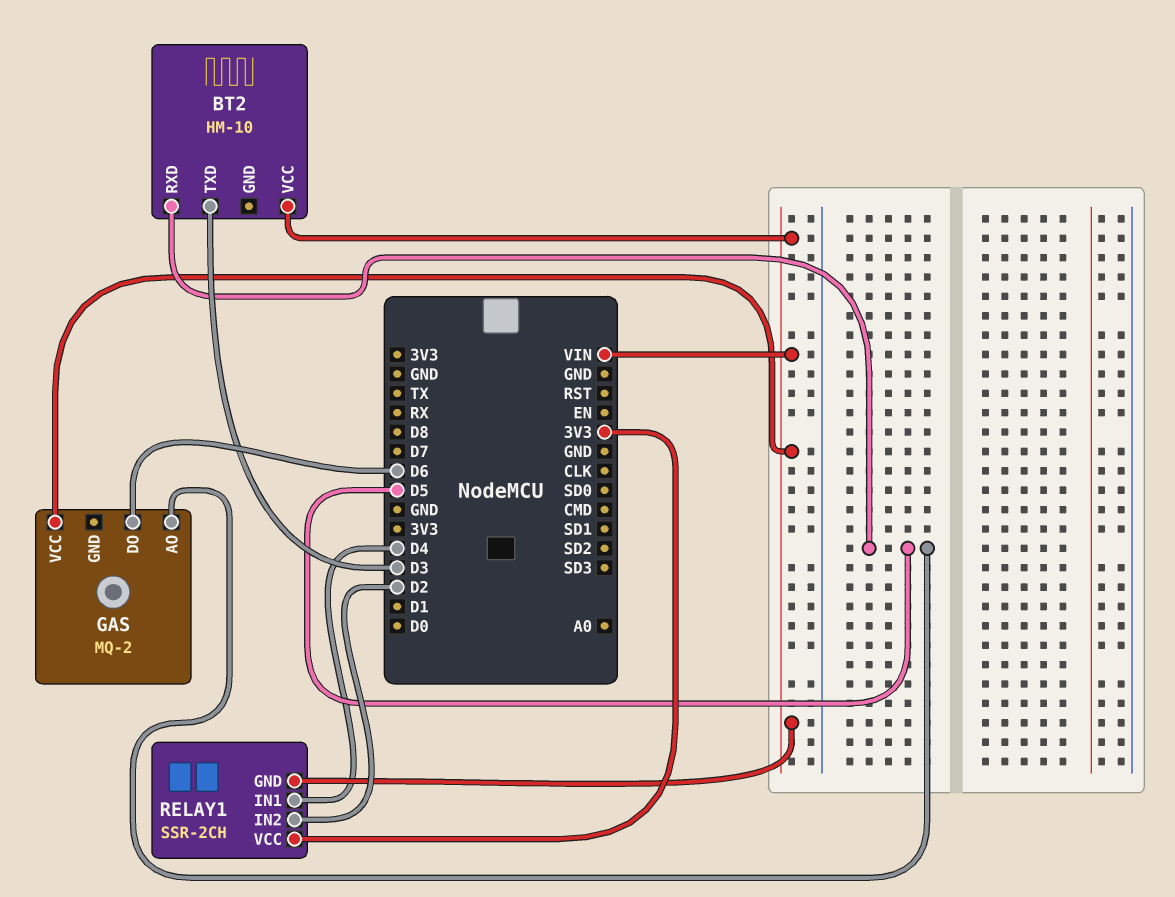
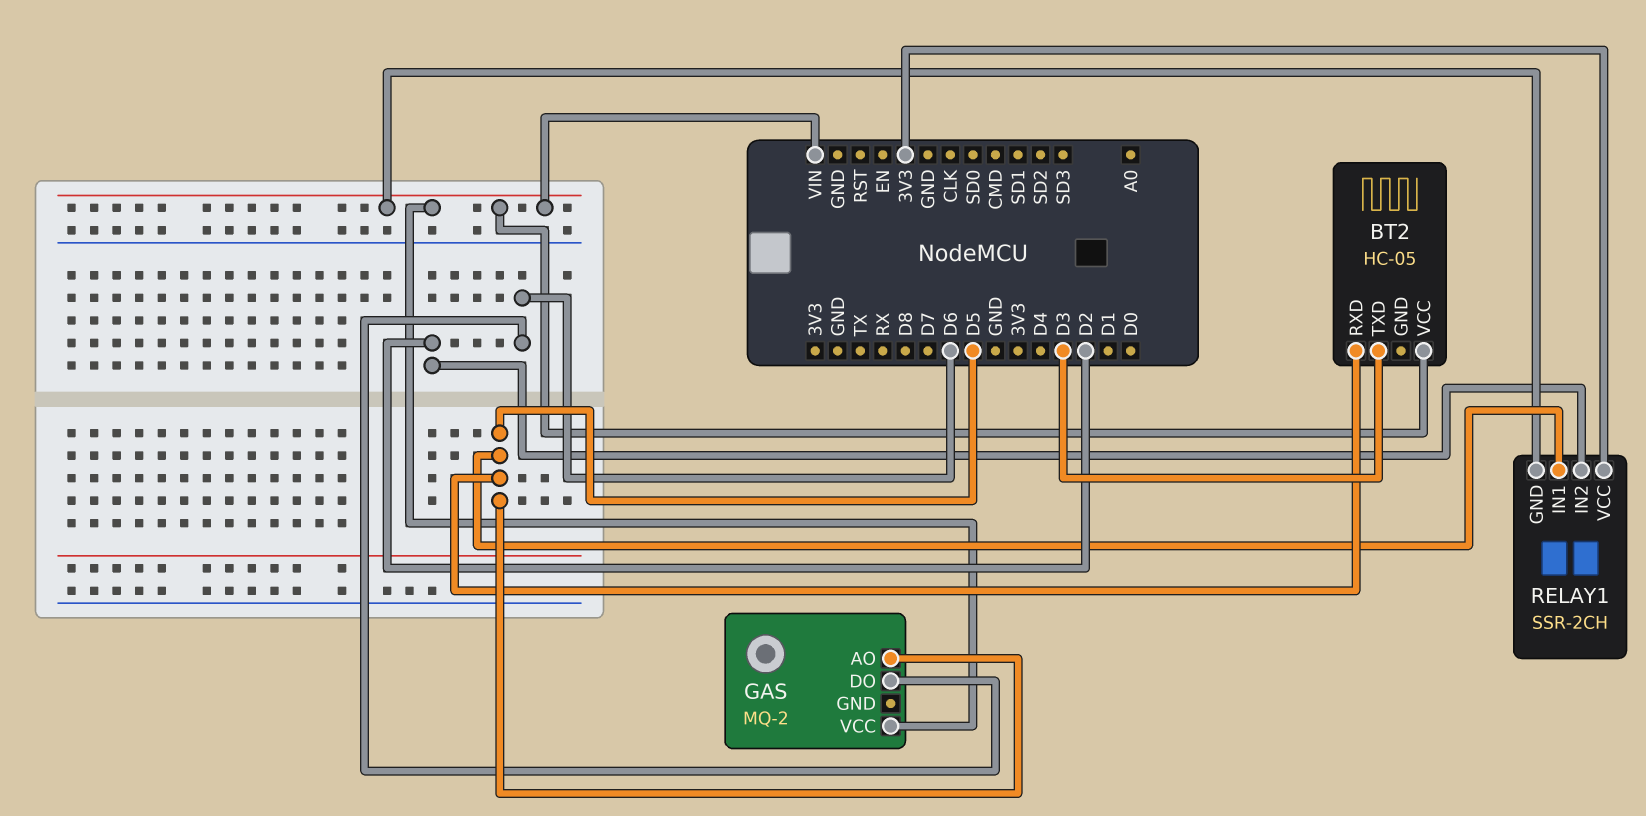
BT2: HM-10 -> HC-05
RELAY1 pin IN1: D4 -> D5

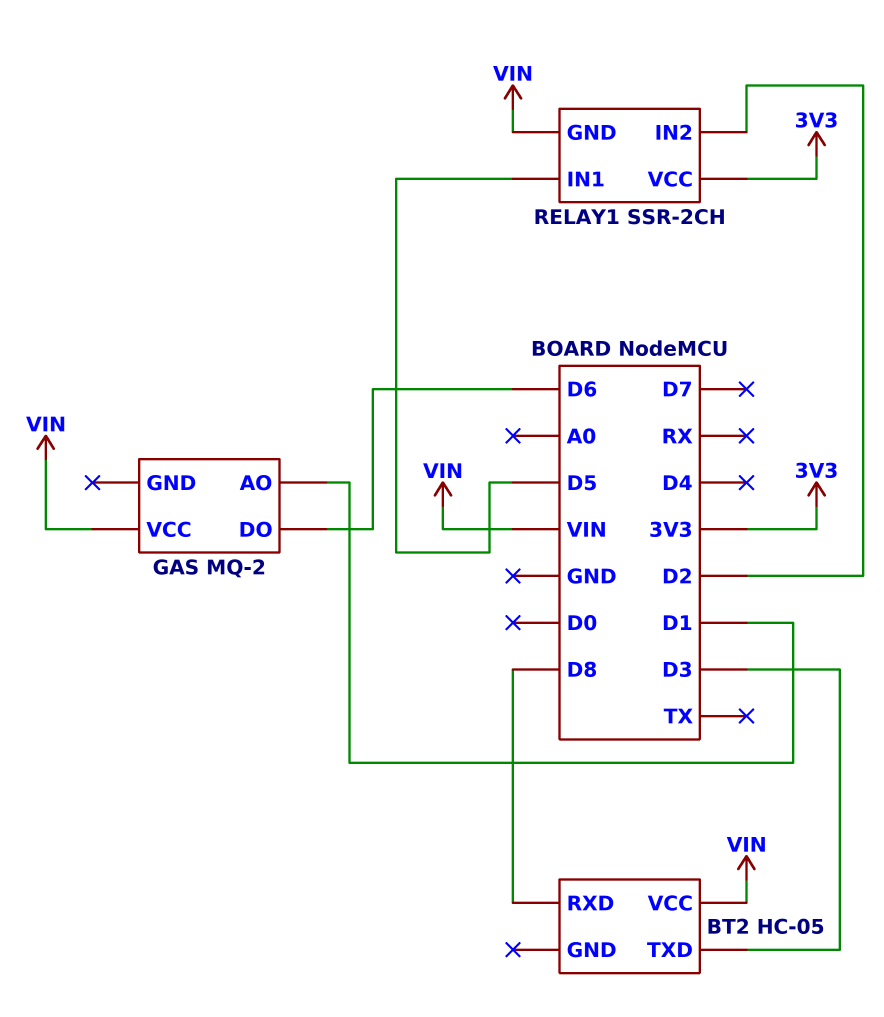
BT2 pin RXD: D5 -> D8
GAS pin AO: D5 -> D1

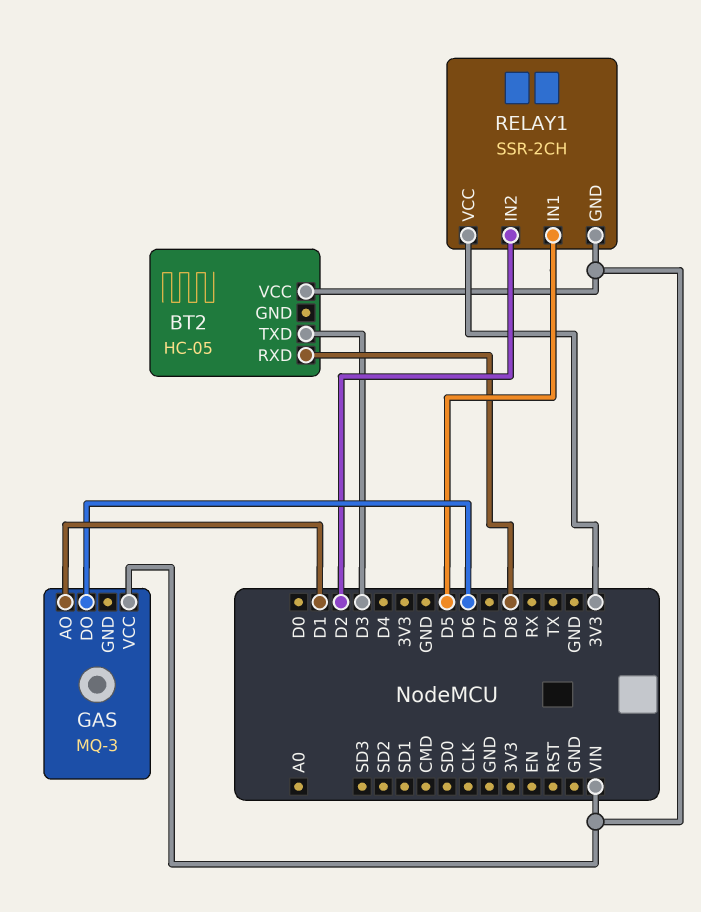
GAS: MQ-2 -> MQ-3

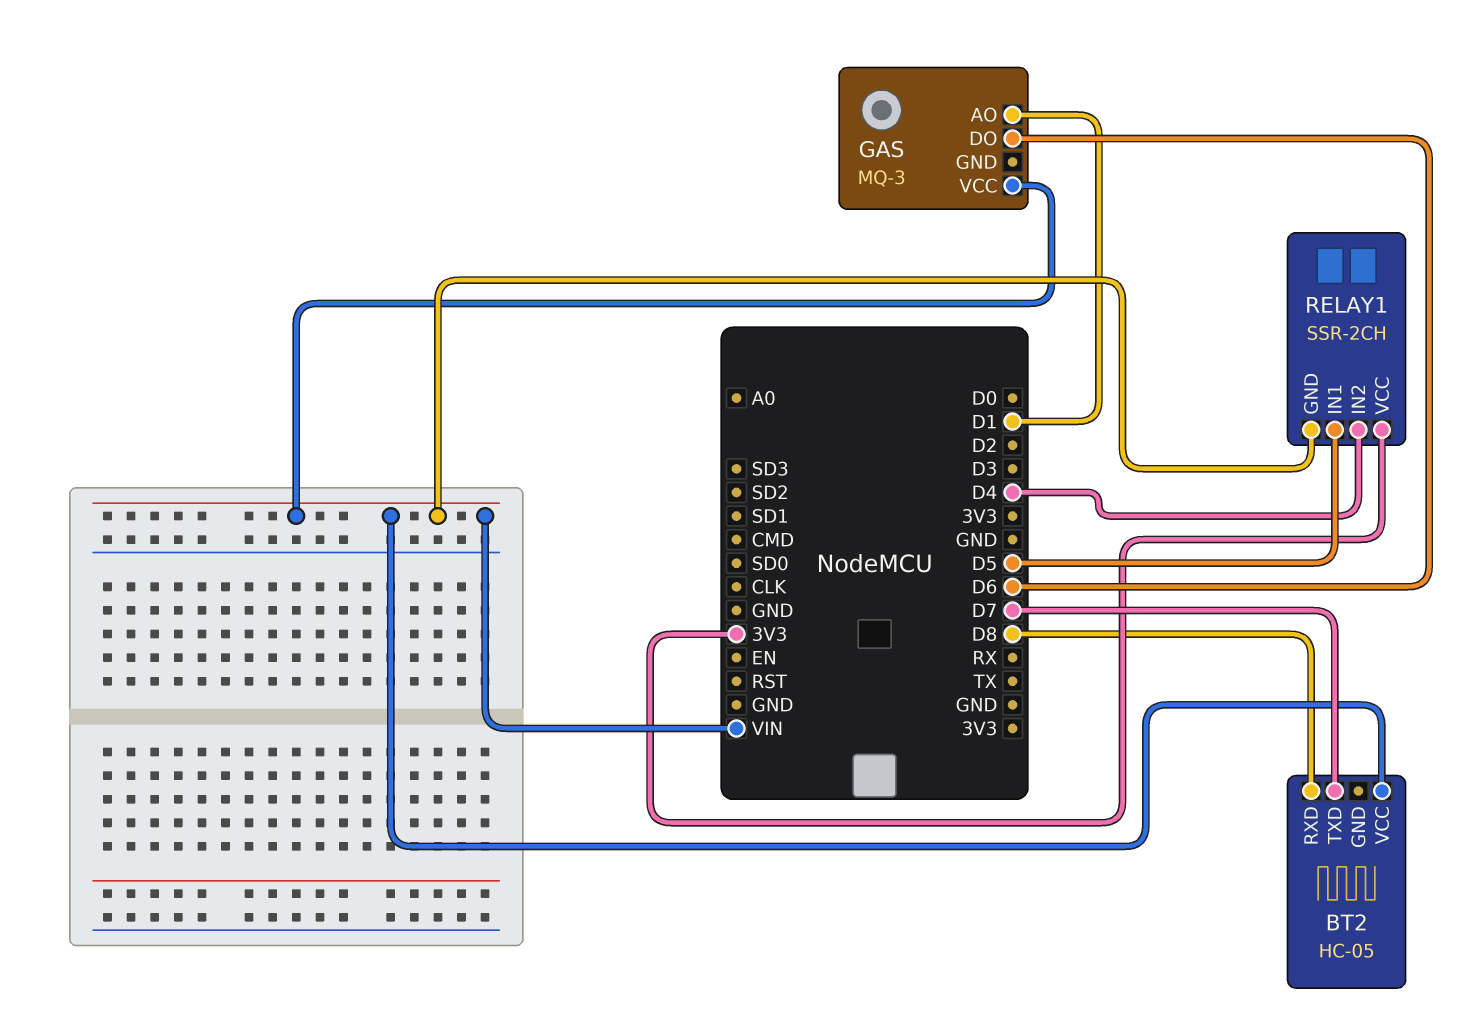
BT2 pin TXD: D3 -> D7
RELAY1 pin IN2: D2 -> D4

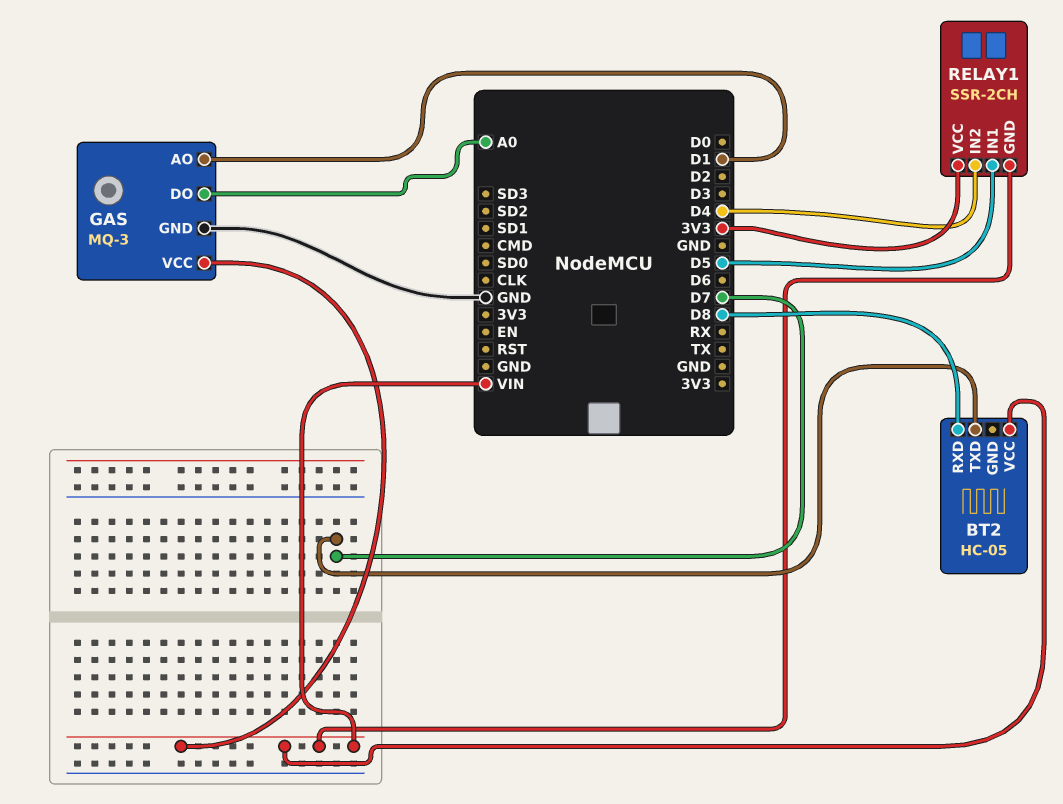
GAS pin DO: D6 -> A0
GAS pin GND: none -> GND

